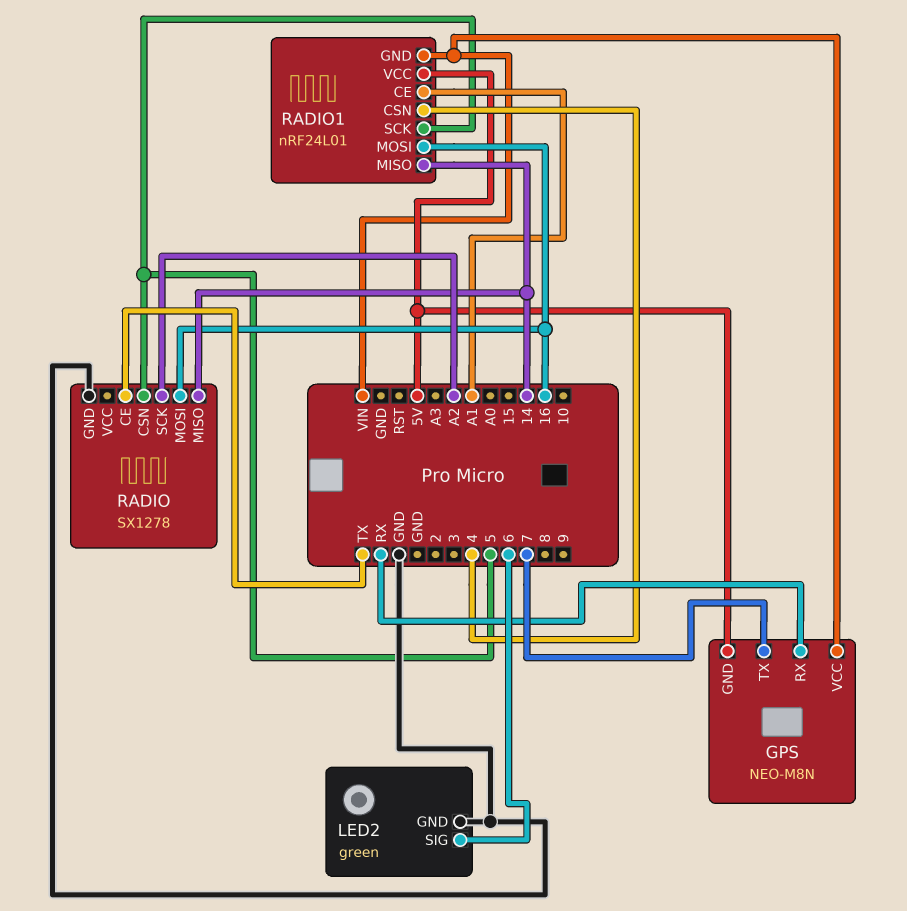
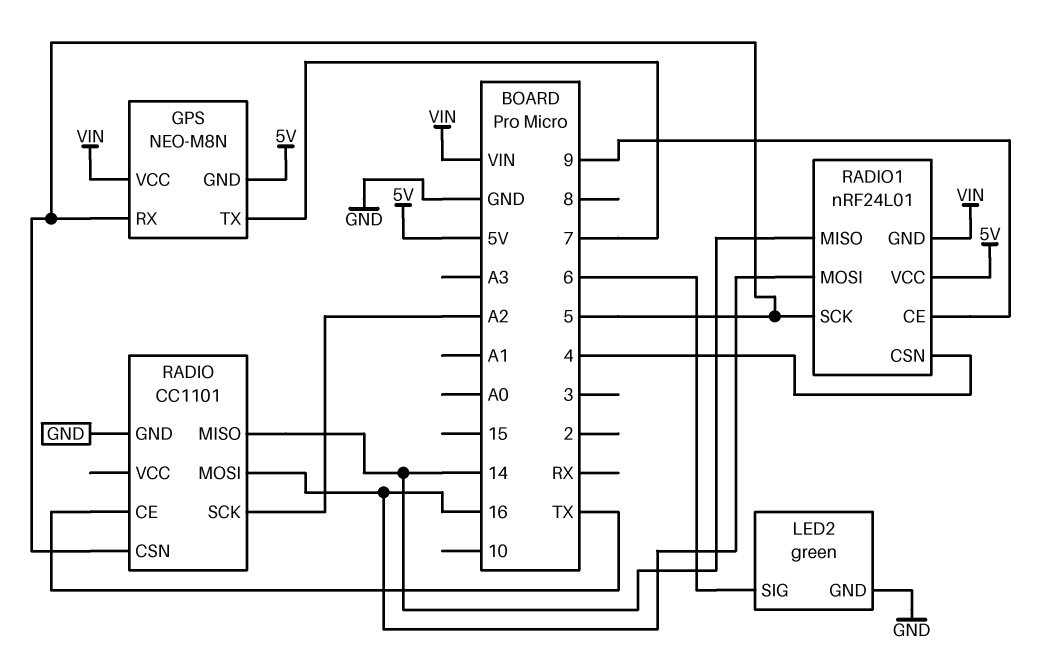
GPS pin RX: RX -> 5
RADIO: SX1278 -> CC1101
RADIO1 pin CE: A1 -> 9

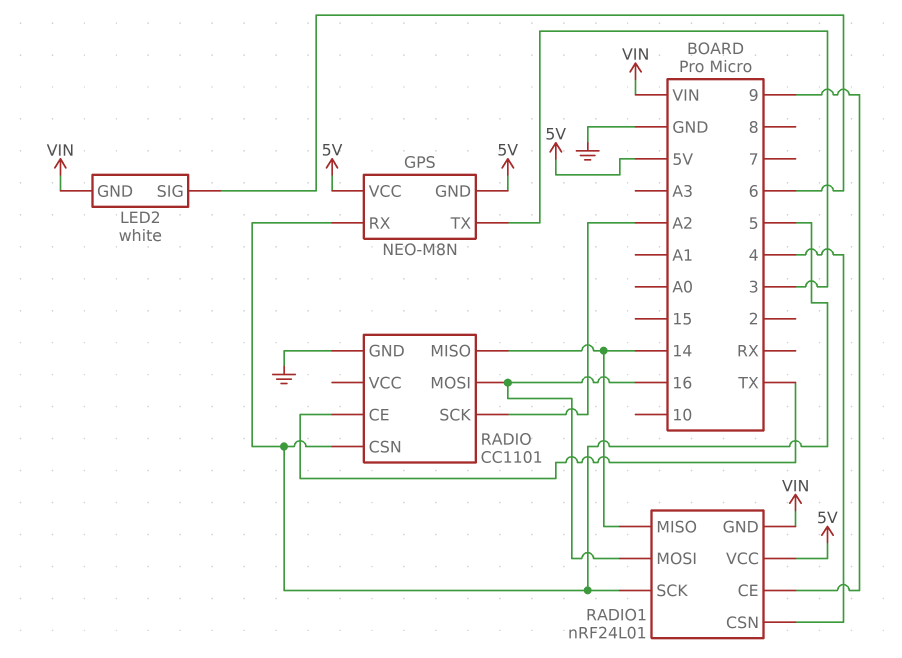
GPS pin TX: 7 -> 3
GPS pin VCC: VIN -> 5V
LED2: green -> white
LED2 pin GND: GND -> VIN

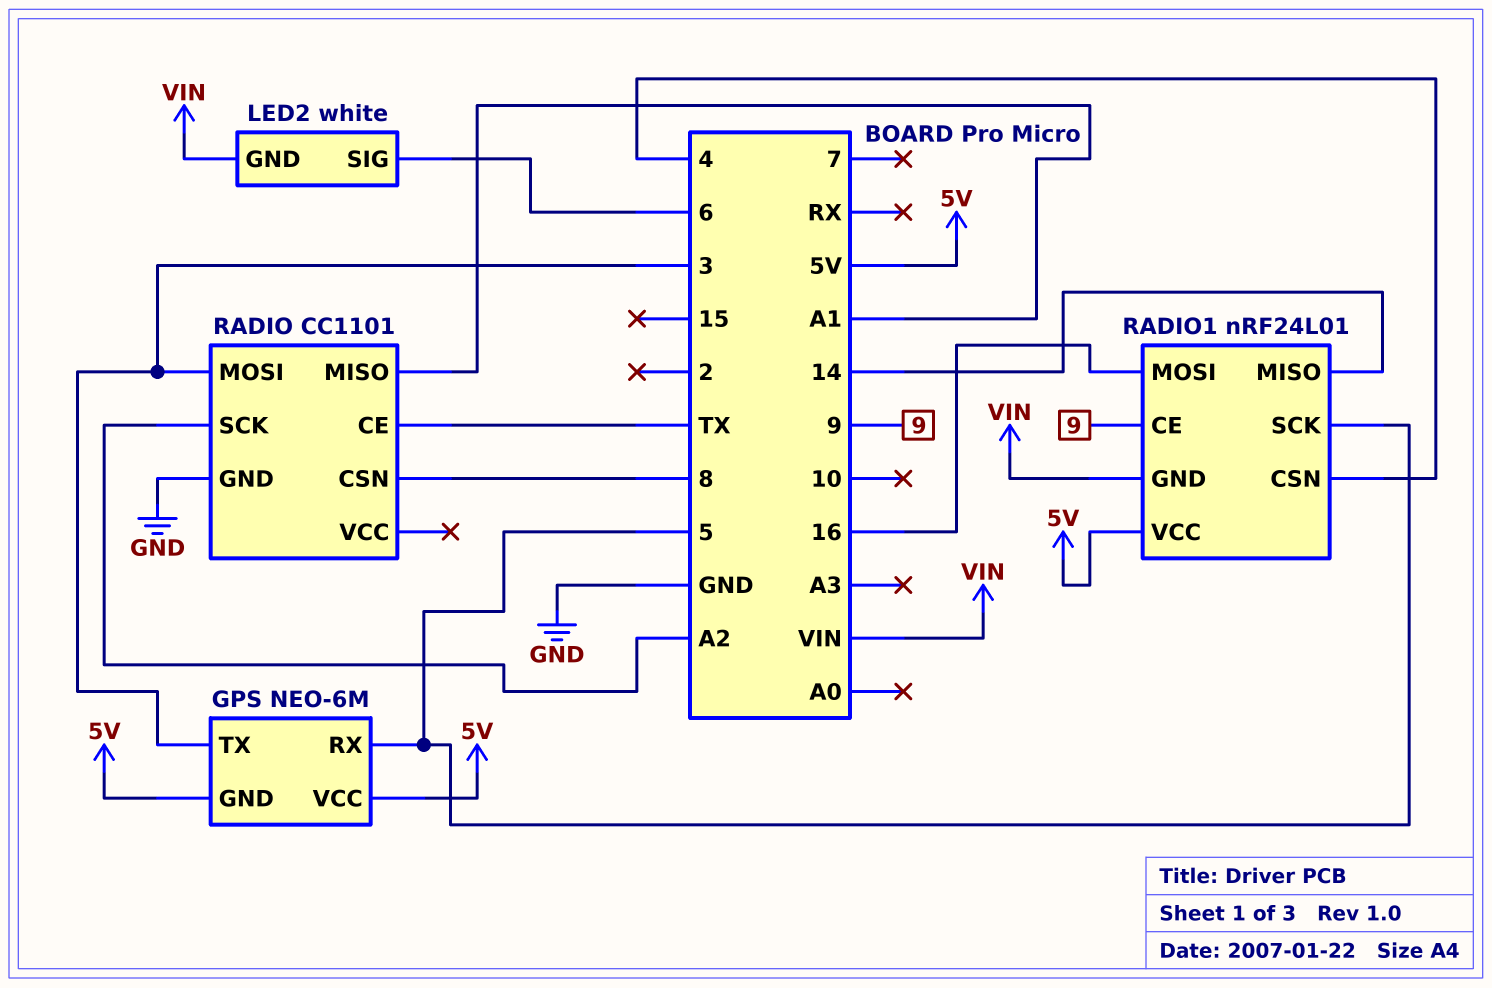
GPS: NEO-M8N -> NEO-6M
RADIO pin CSN: 5 -> 8
RADIO pin MISO: 14 -> A1
RADIO pin MOSI: 16 -> 3

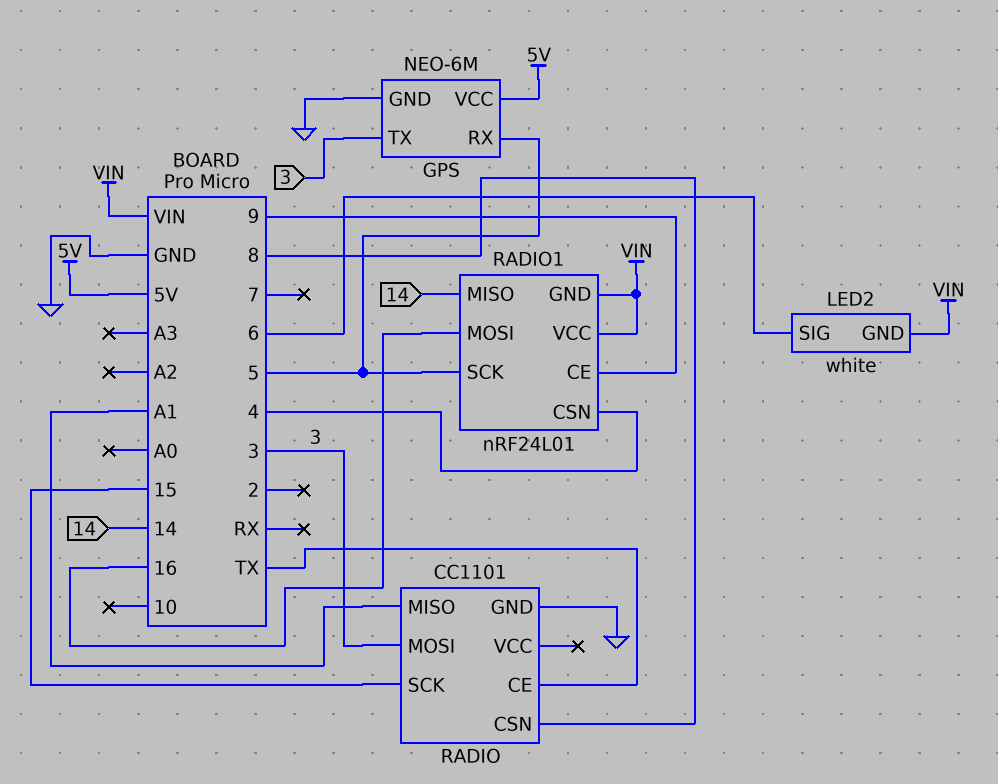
GPS pin GND: 5V -> GND
RADIO pin SCK: A2 -> 15
RADIO1 pin VCC: 5V -> VIN

